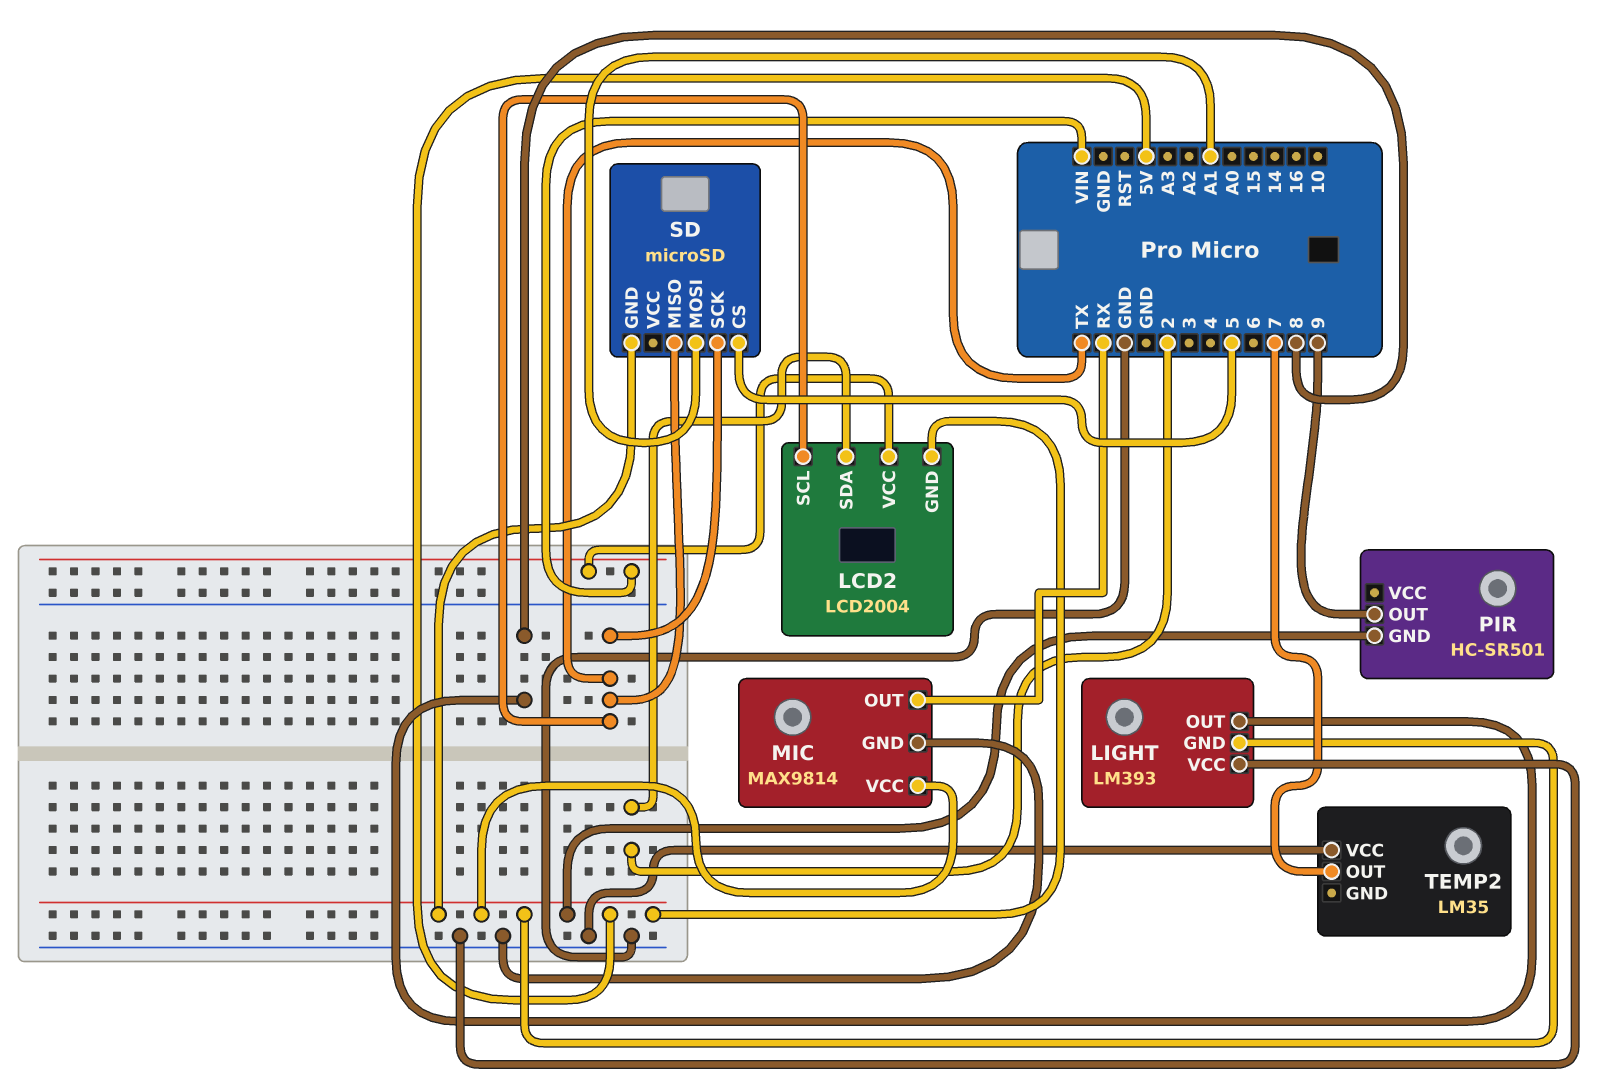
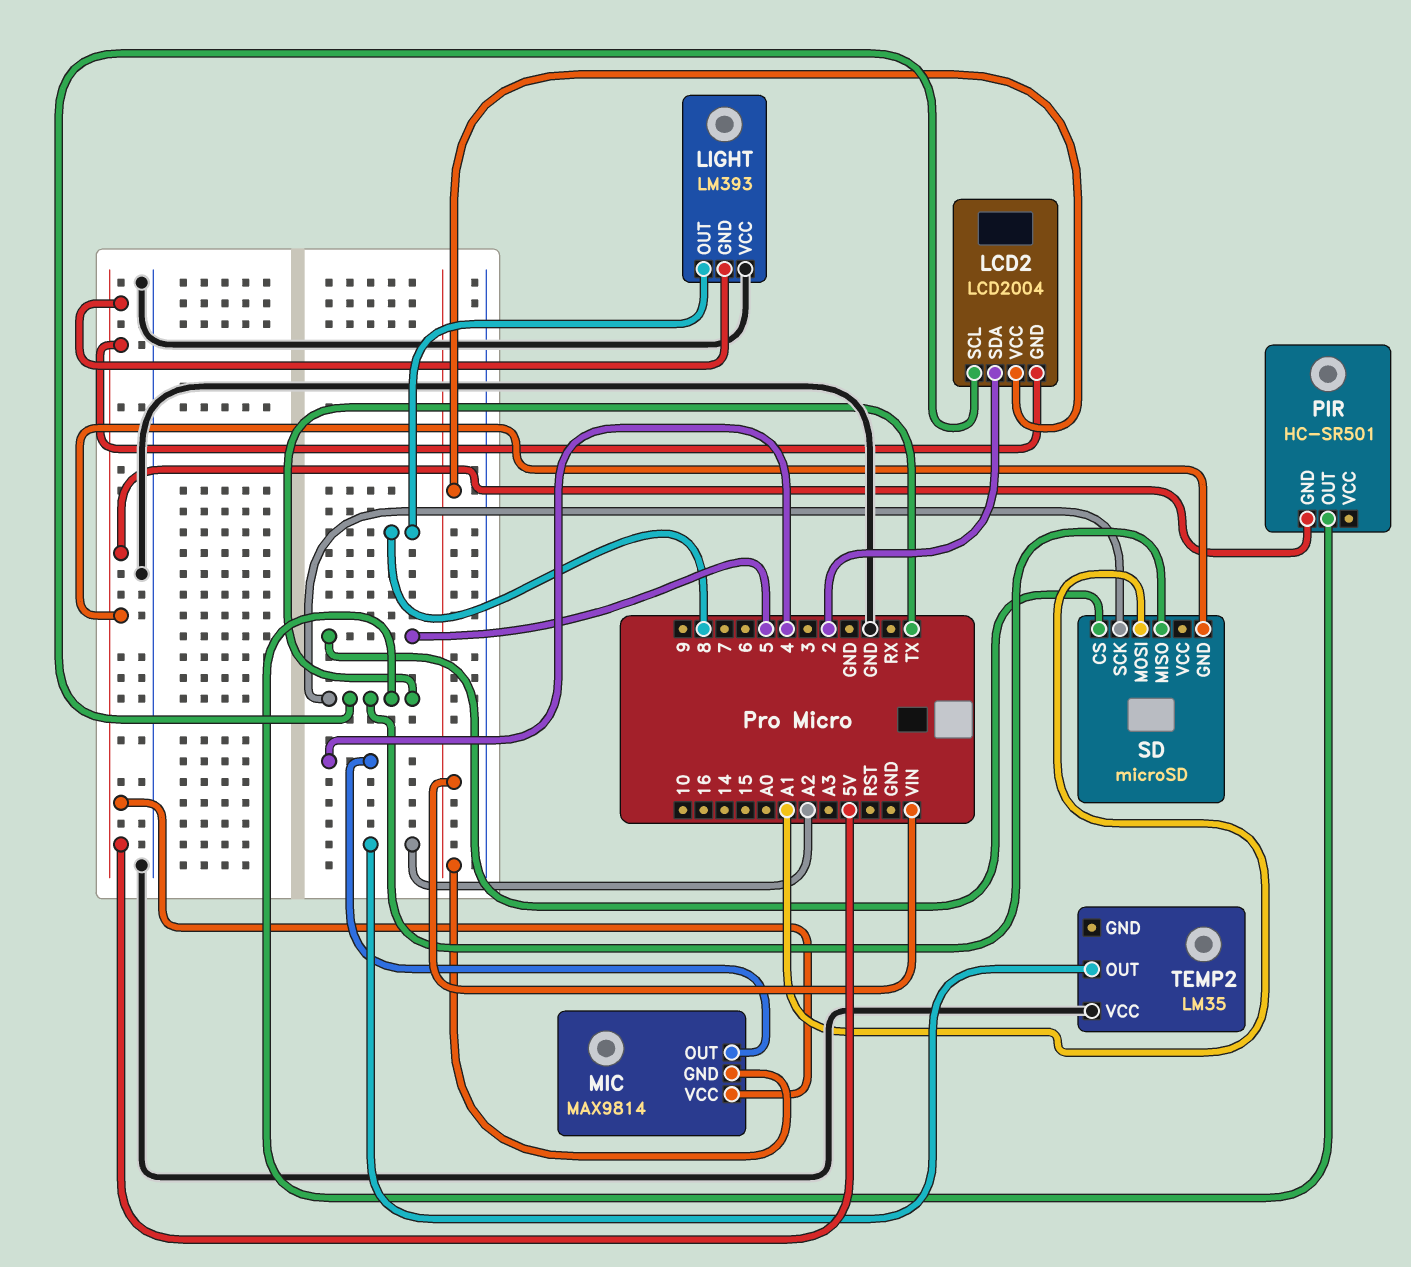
MIC pin GND: GND -> VIN
MIC pin OUT: RX -> 4
PIR pin OUT: 9 -> TX
TEMP2 pin OUT: 7 -> A2

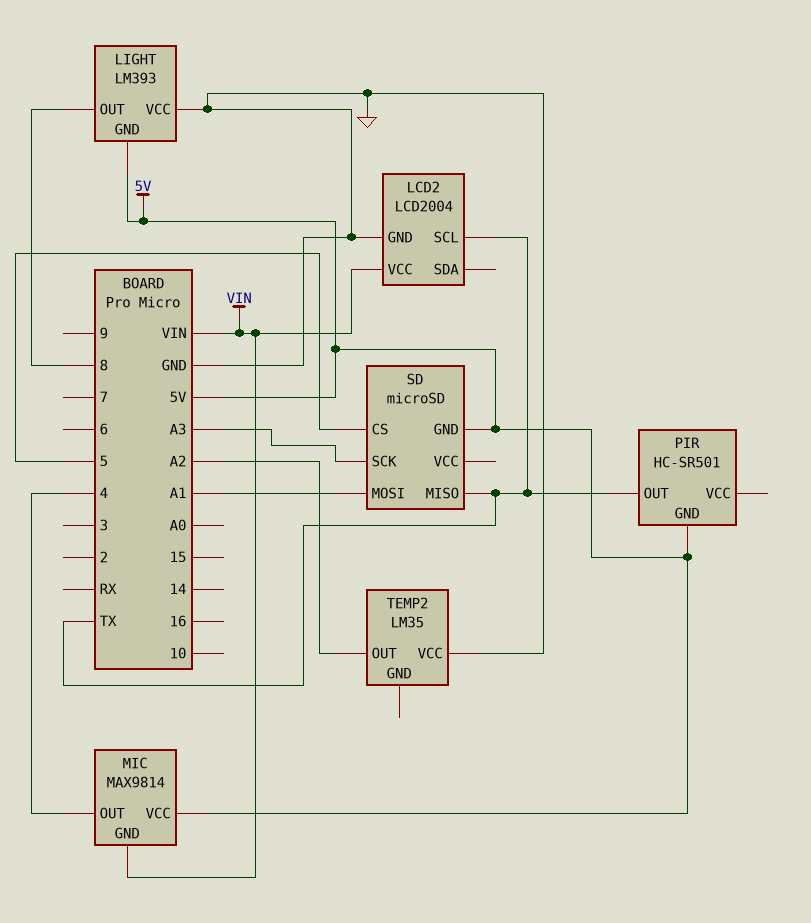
LCD2 pin GND: 5V -> GND
LCD2 pin SDA: 2 -> none
SD pin SCK: TX -> A3

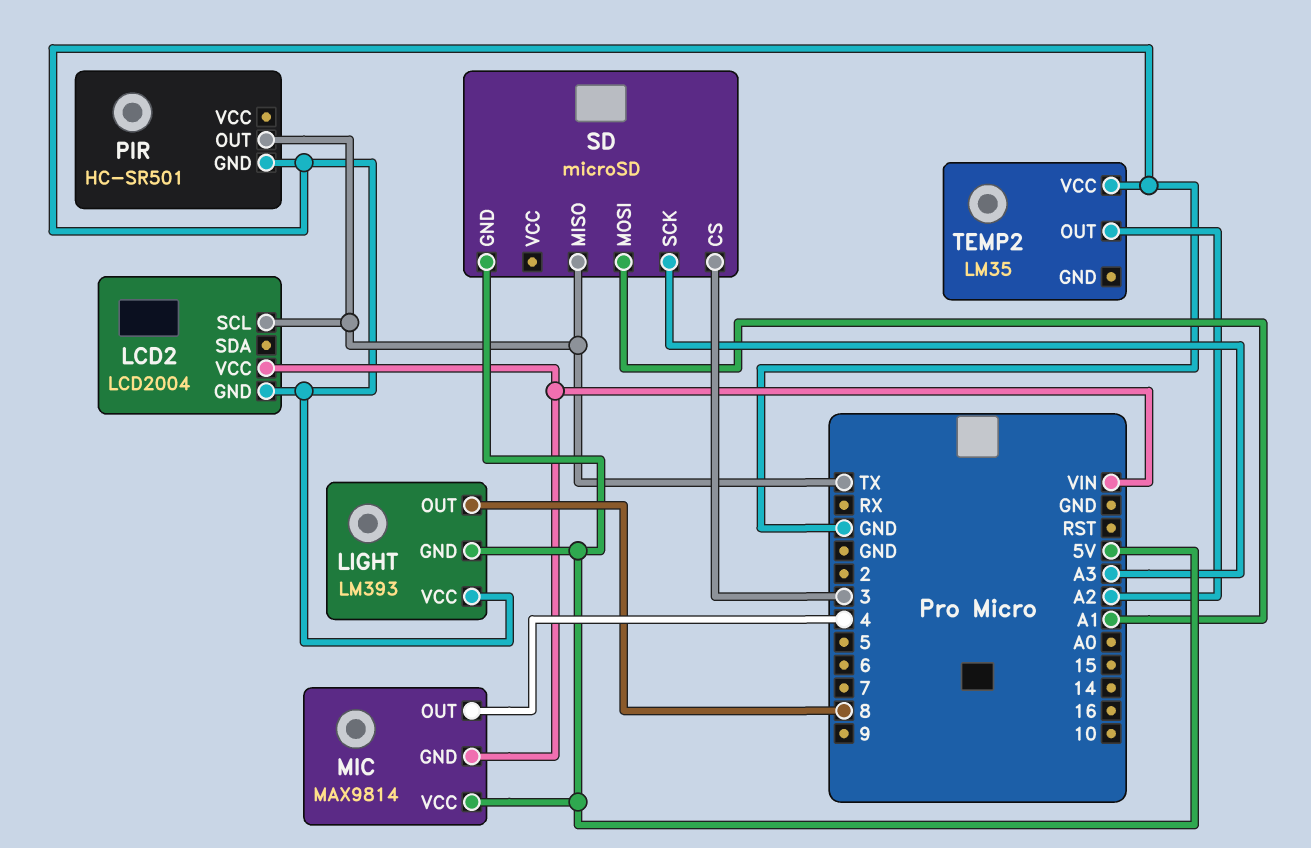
PIR pin GND: 5V -> GND
SD pin CS: 5 -> 3

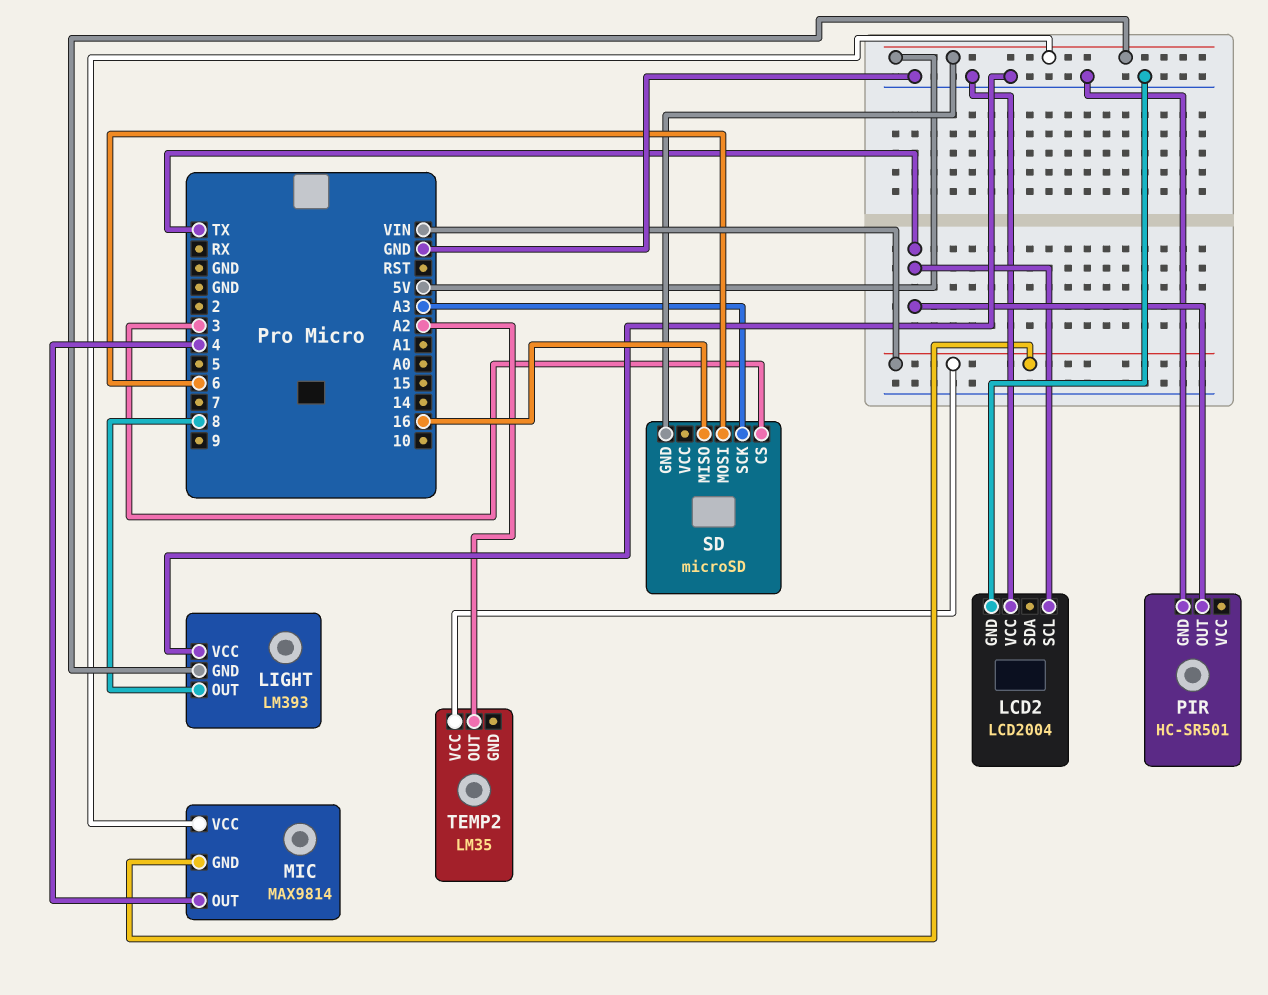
LCD2 pin VCC: VIN -> GND
SD pin MISO: TX -> 16
SD pin MOSI: A1 -> 6
TEMP2 pin VCC: GND -> VIN

